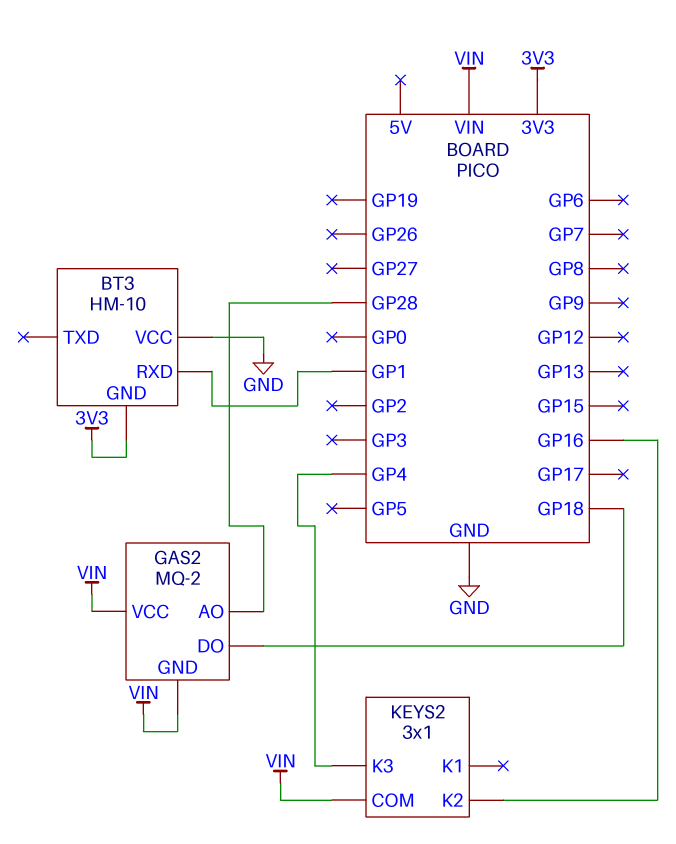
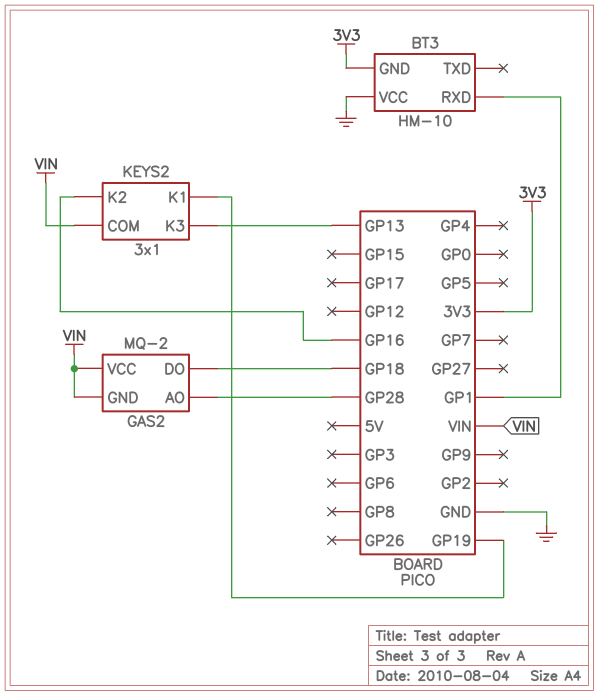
KEYS2 pin K1: none -> GP19
KEYS2 pin K3: GP4 -> GP13

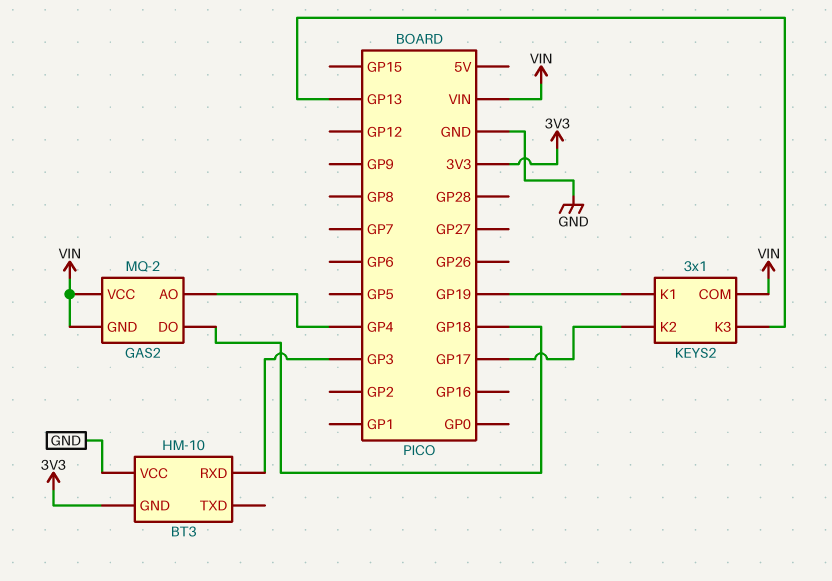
BT3 pin RXD: GP1 -> GP3
GAS2 pin AO: GP28 -> GP4
KEYS2 pin K2: GP16 -> GP17

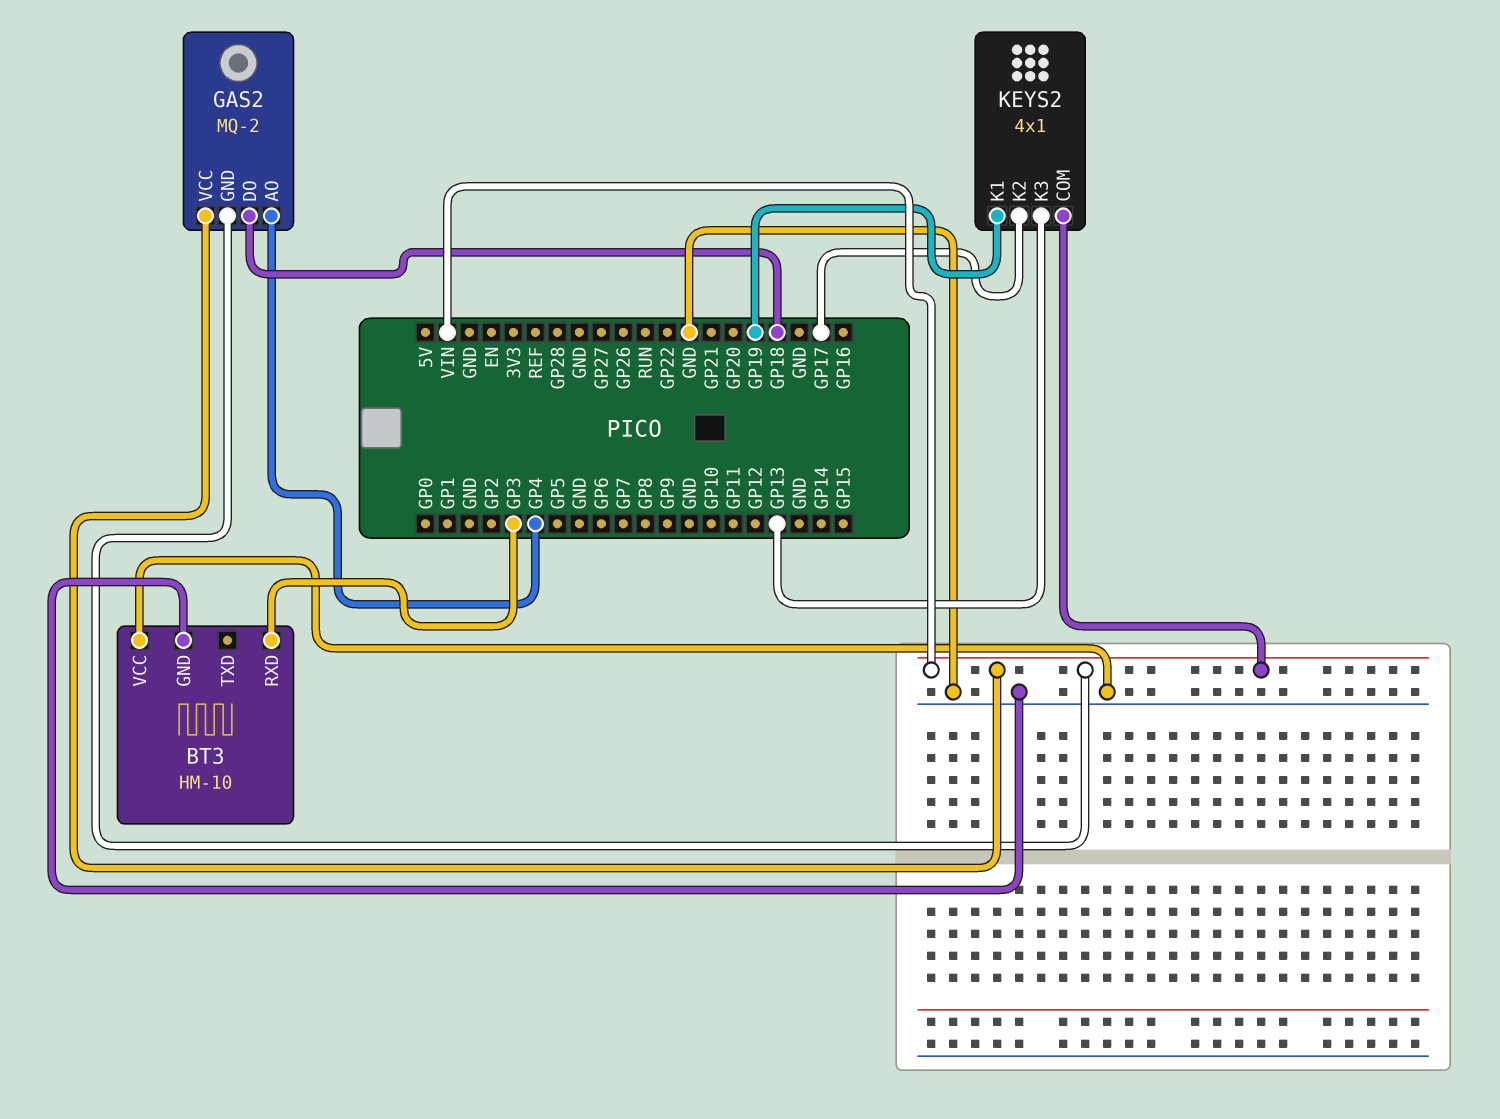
BT3 pin GND: 3V3 -> GND
KEYS2: 3x1 -> 4x1

